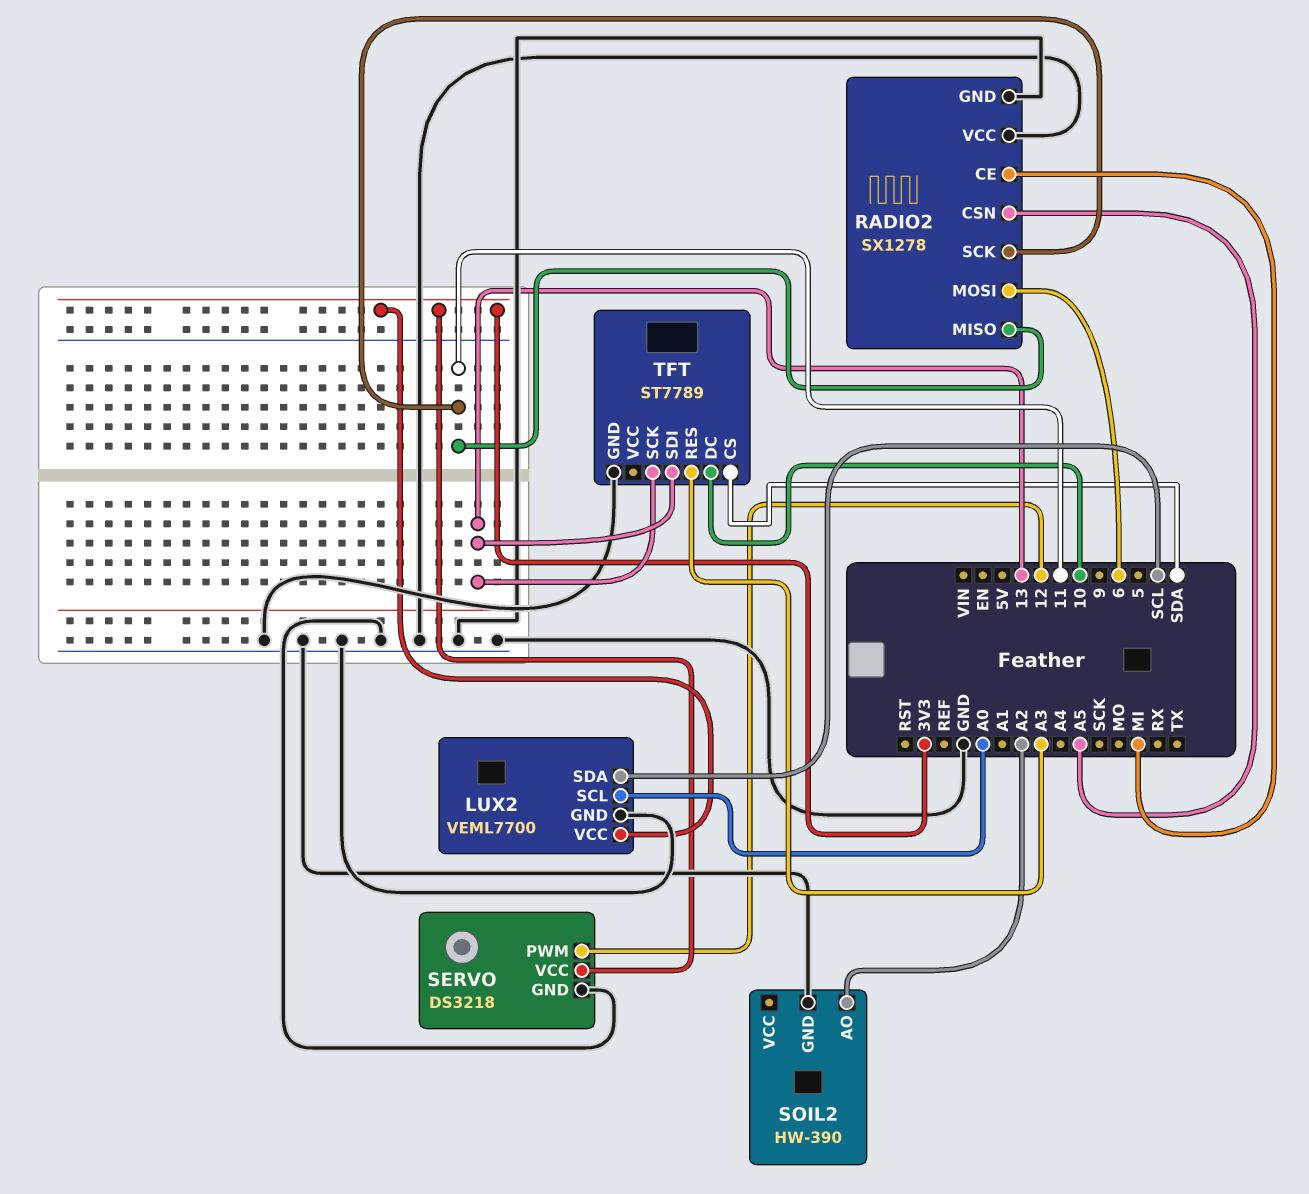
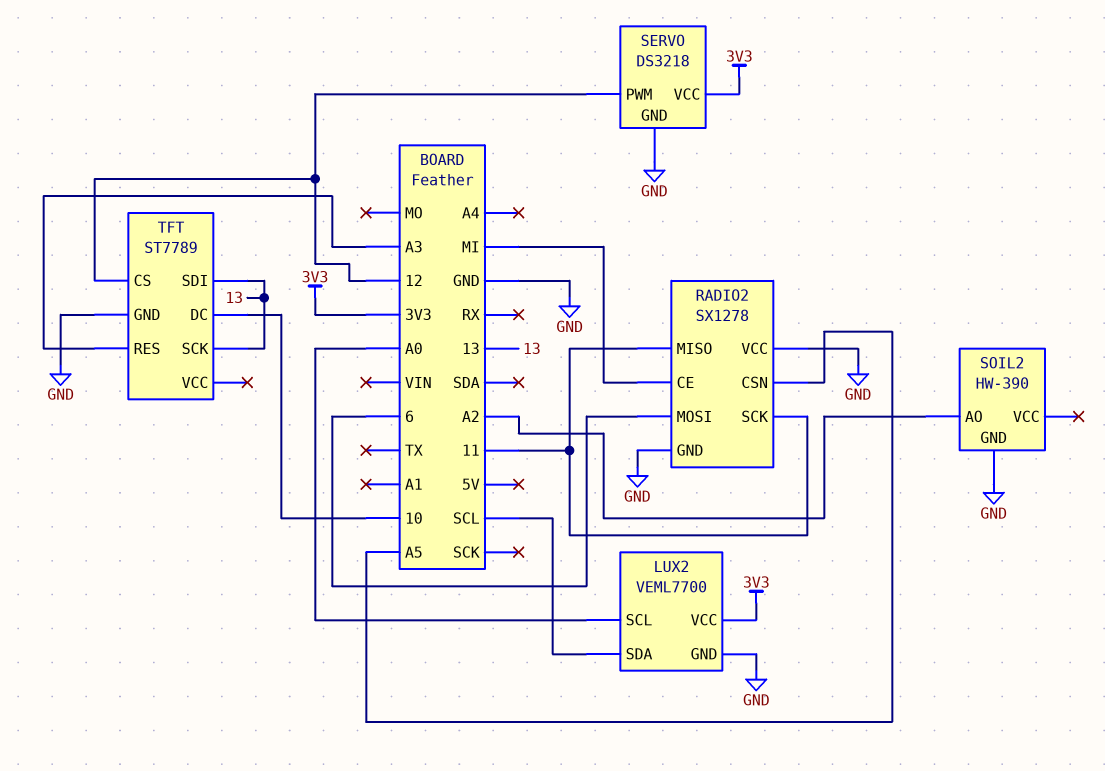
TFT pin CS: SDA -> 12

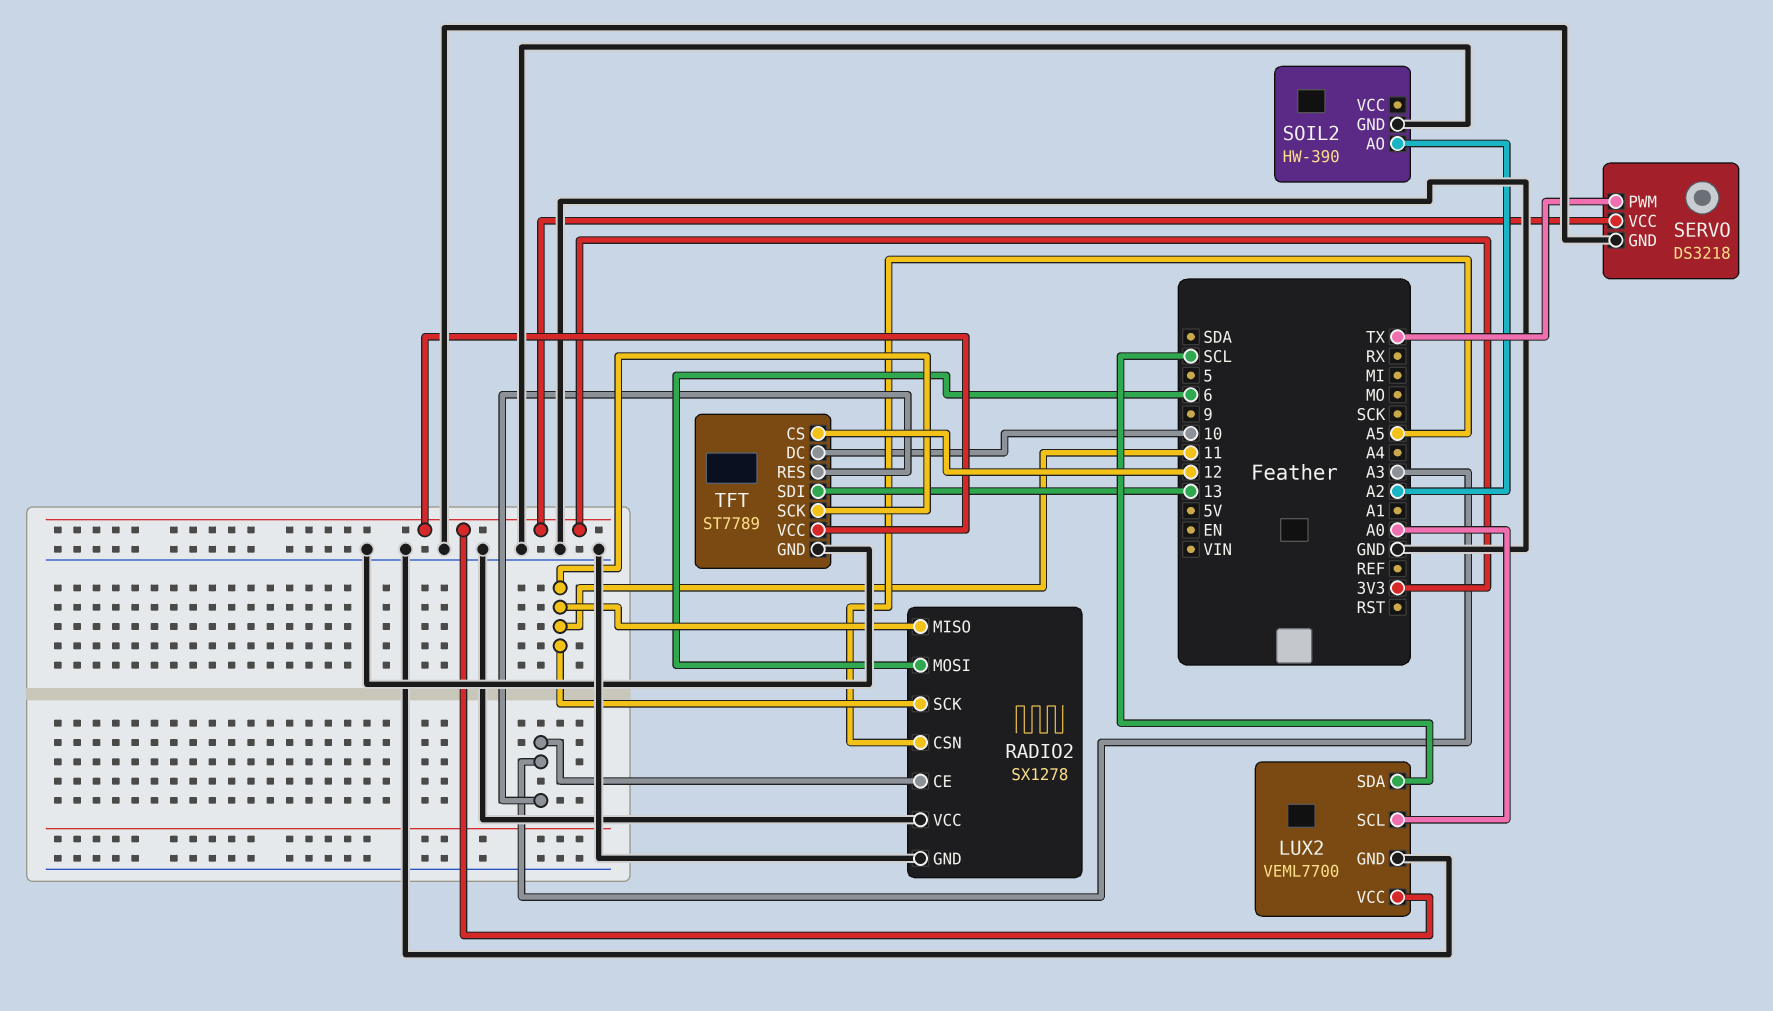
RADIO2 pin CE: MI -> A3
SERVO pin PWM: 12 -> TX
TFT pin SCK: 13 -> 11
TFT pin VCC: none -> 3V3

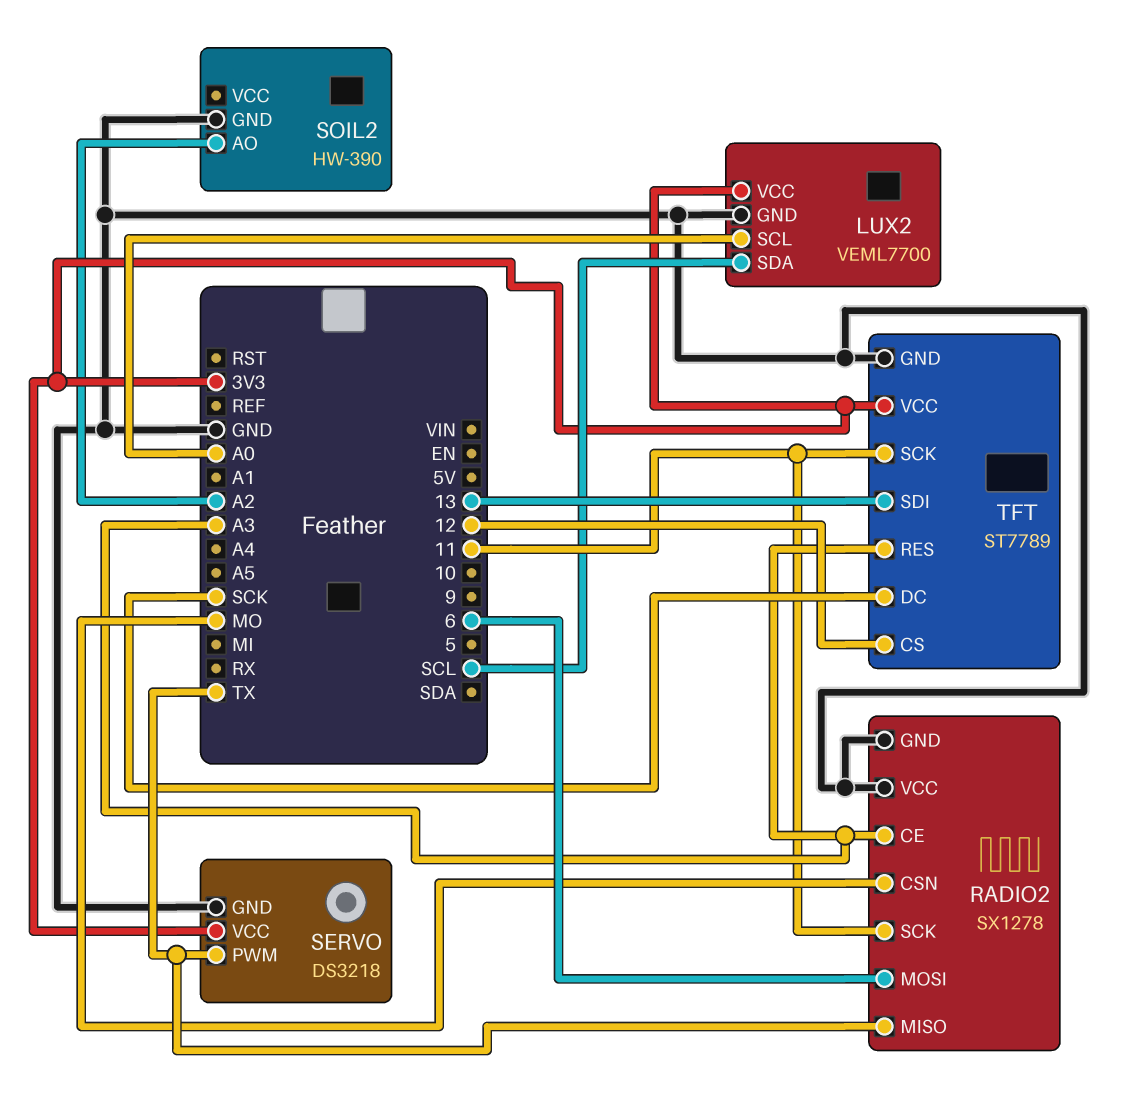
RADIO2 pin CSN: A5 -> MO
RADIO2 pin MISO: 11 -> TX
TFT pin DC: 10 -> SCK

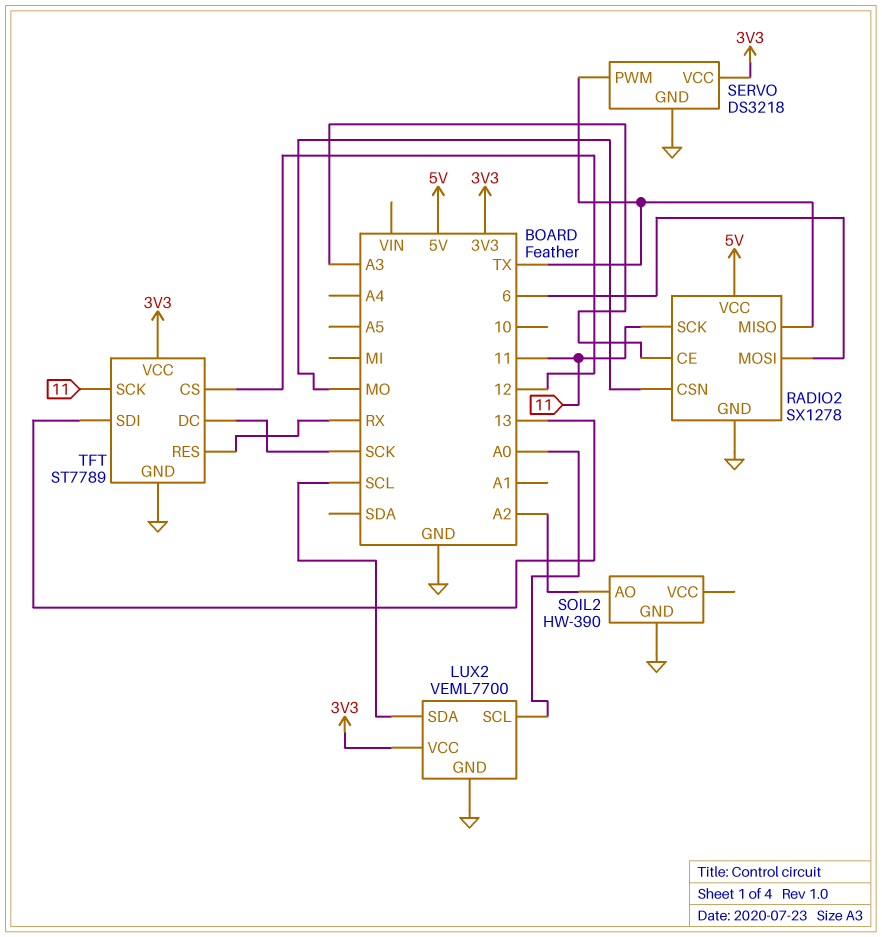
RADIO2 pin VCC: GND -> 5V
TFT pin RES: A3 -> RX

